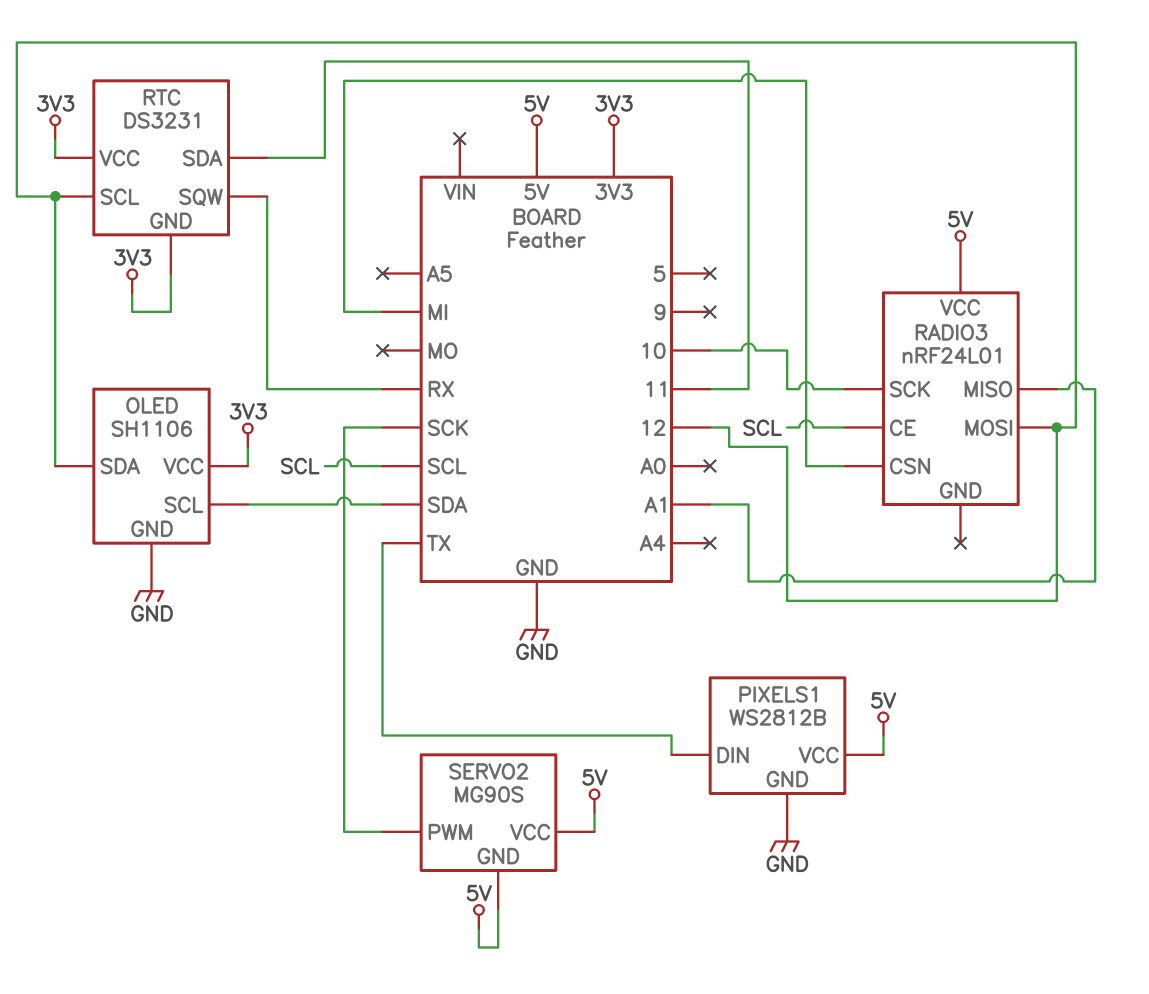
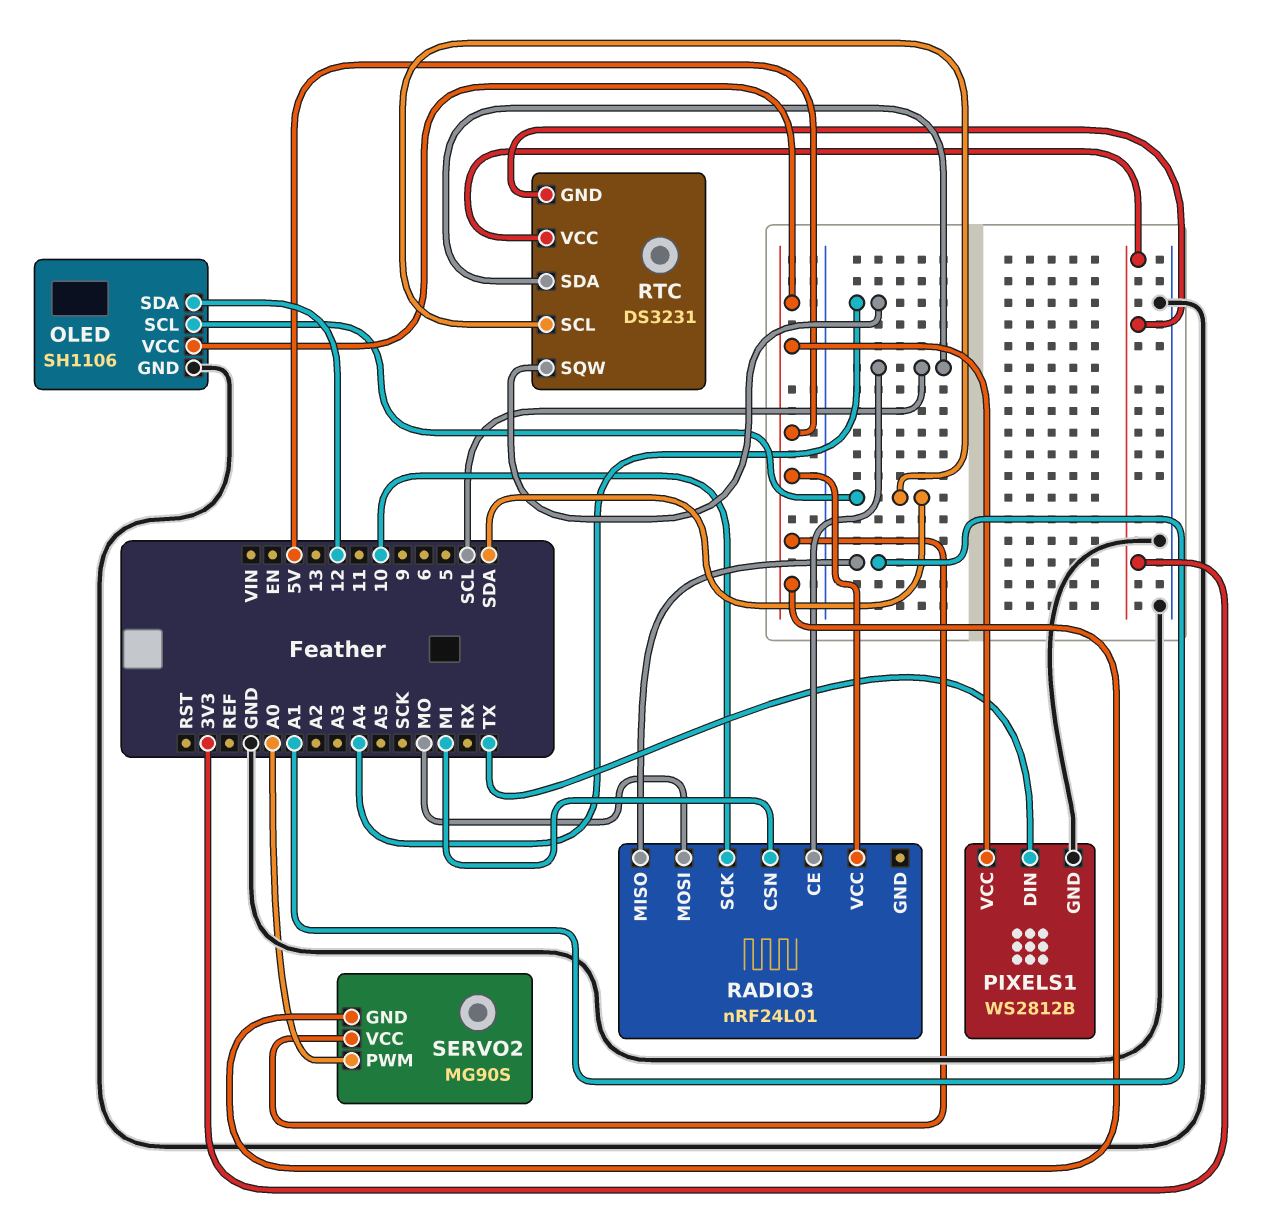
OLED pin VCC: 3V3 -> 5V
RADIO3 pin MOSI: 12 -> MO
RTC pin SCL: 12 -> SDA
RTC pin SDA: 11 -> SCL
RTC pin SQW: RX -> A4
SERVO2 pin PWM: SCK -> A0

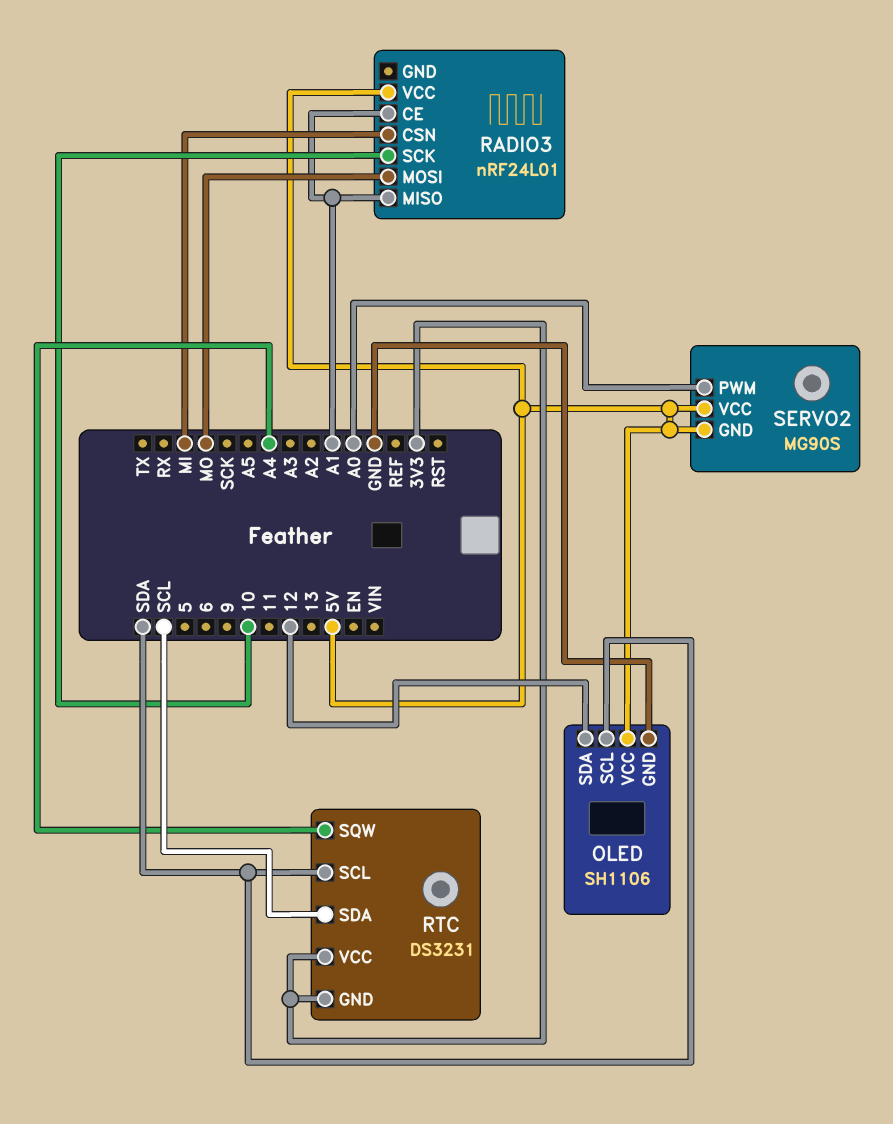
PIXELS1: WS2812B -> none
PIXELS1 pin DIN: TX -> none
PIXELS1 pin GND: GND -> none
PIXELS1 pin VCC: 5V -> none
RADIO3 pin CE: SCL -> A1

